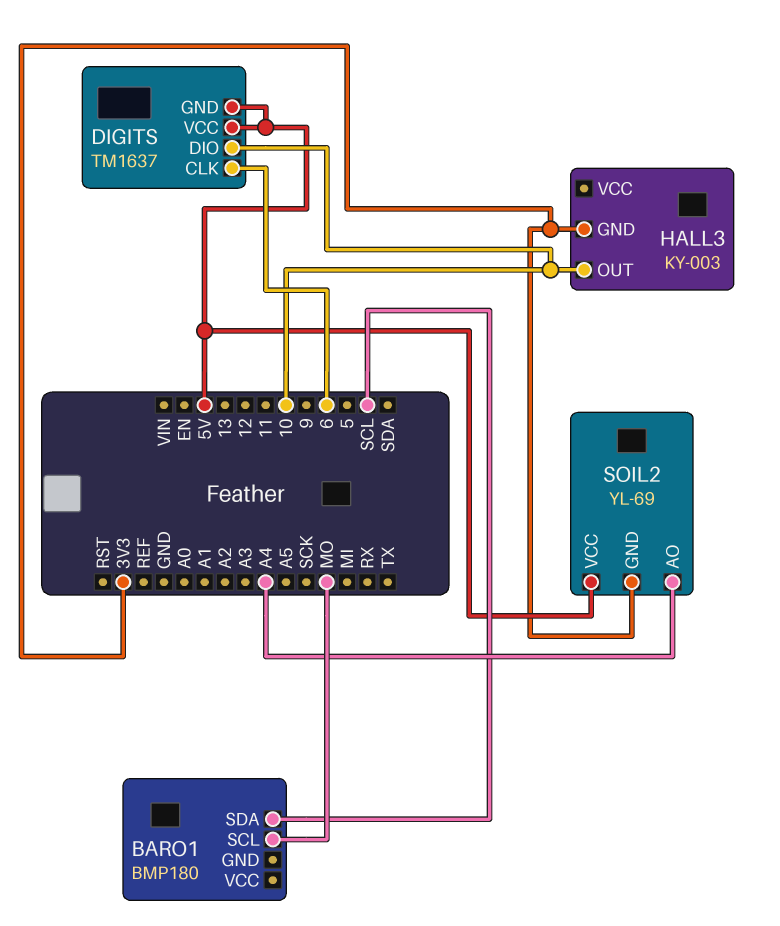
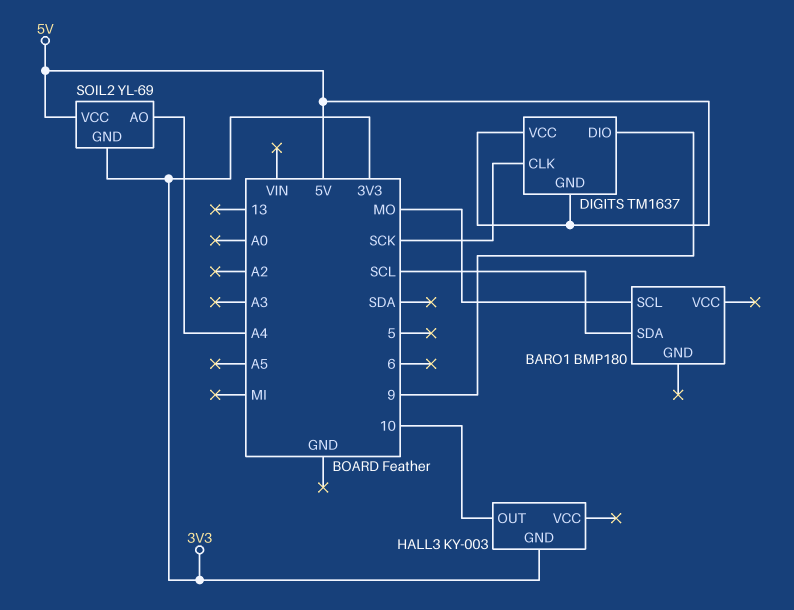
DIGITS pin CLK: 6 -> SCK
DIGITS pin DIO: 10 -> 9

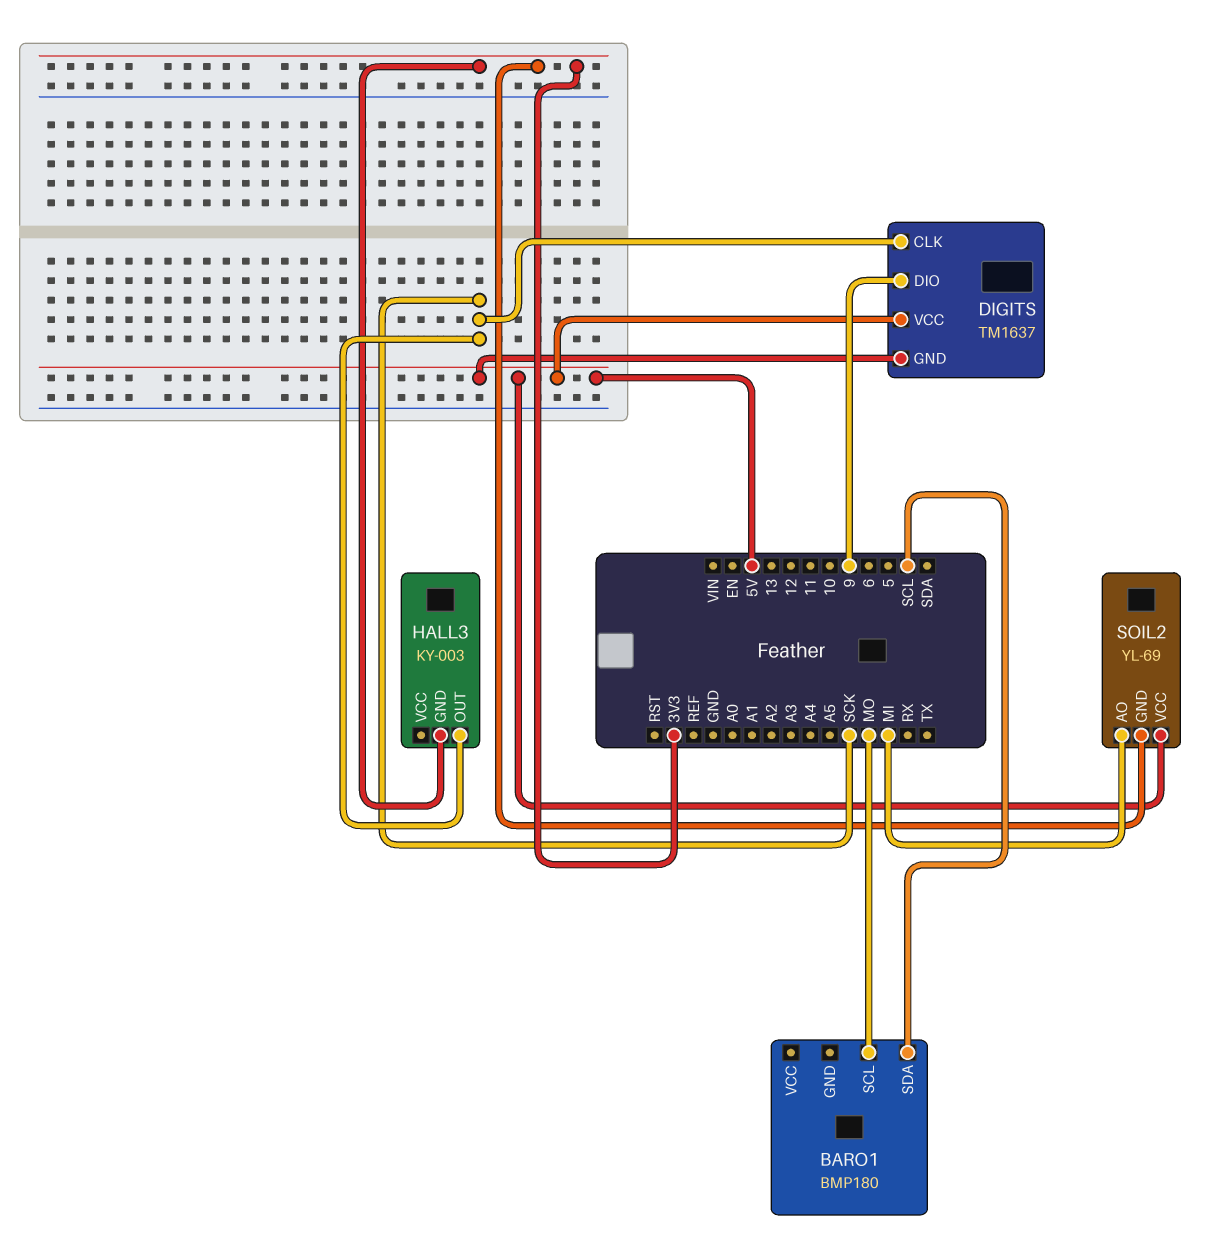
HALL3 pin OUT: 10 -> SCK
SOIL2 pin AO: A4 -> MI

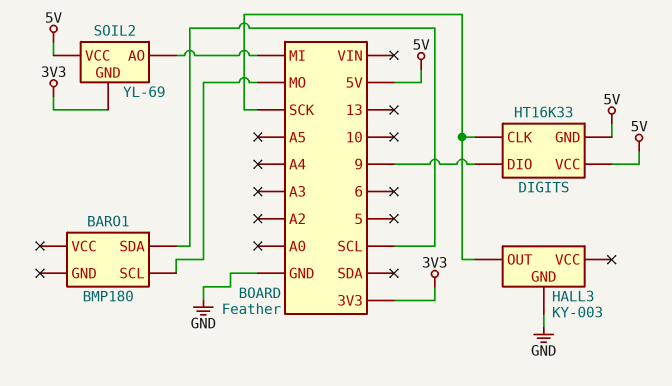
DIGITS: TM1637 -> HT16K33
HALL3 pin GND: 3V3 -> GND

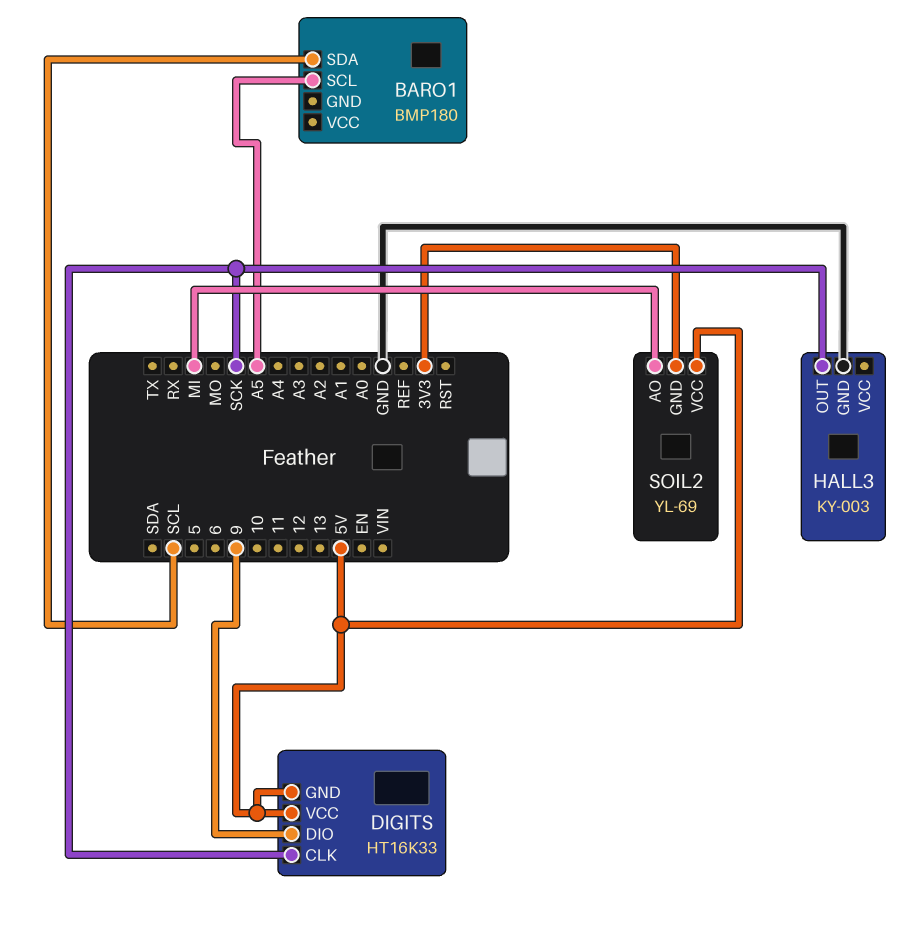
BARO1 pin SCL: MO -> A5

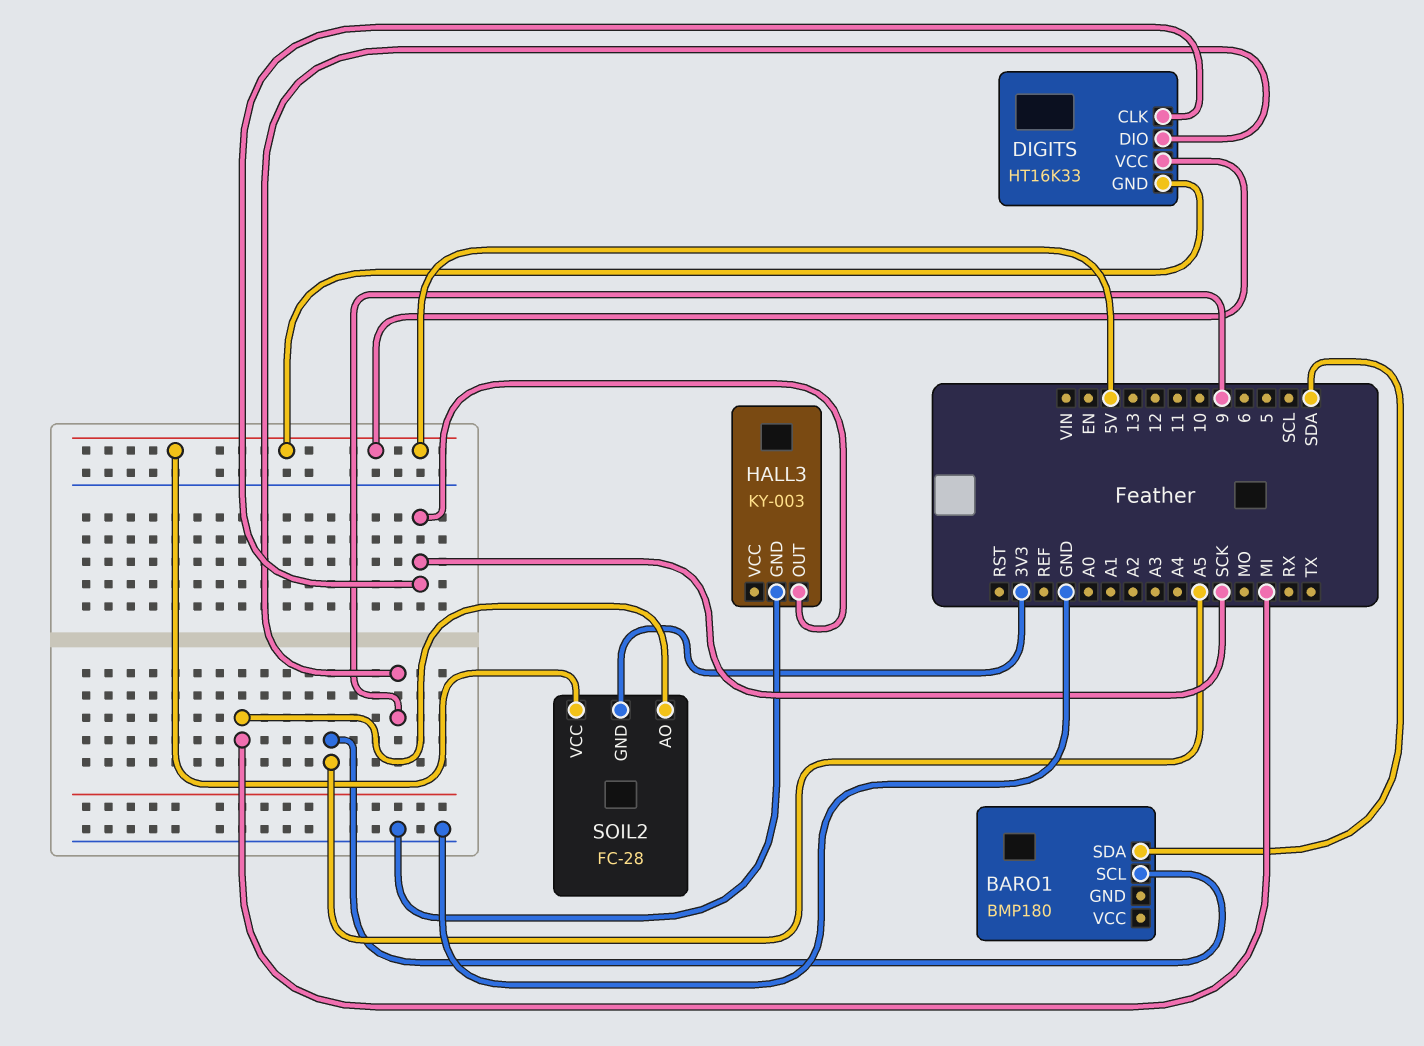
BARO1 pin SDA: SCL -> SDA
SOIL2: YL-69 -> FC-28

